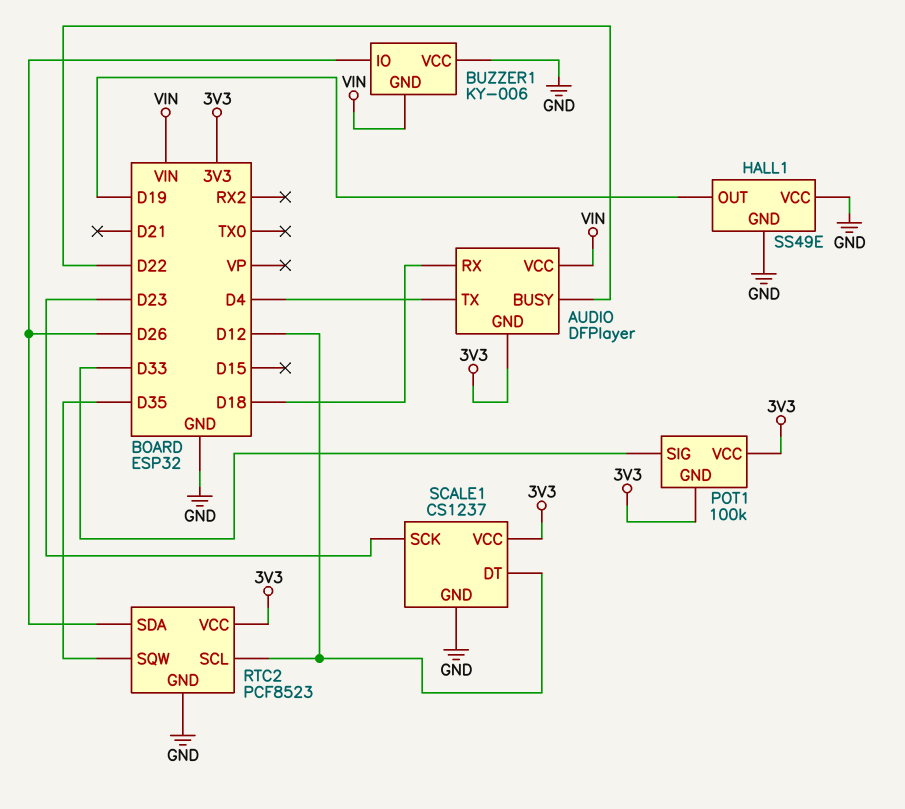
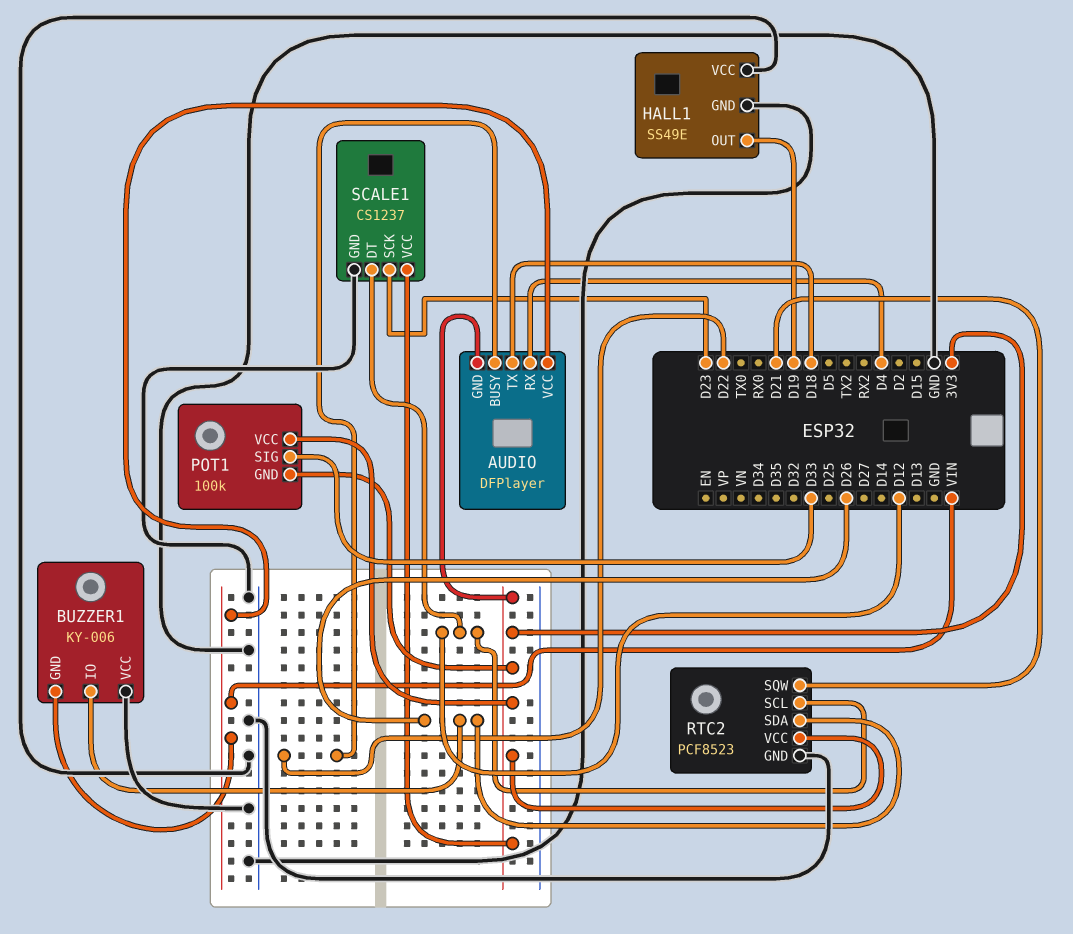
AUDIO pin RX: D18 -> D4
AUDIO pin TX: D4 -> D18
RTC2 pin SQW: D35 -> D21

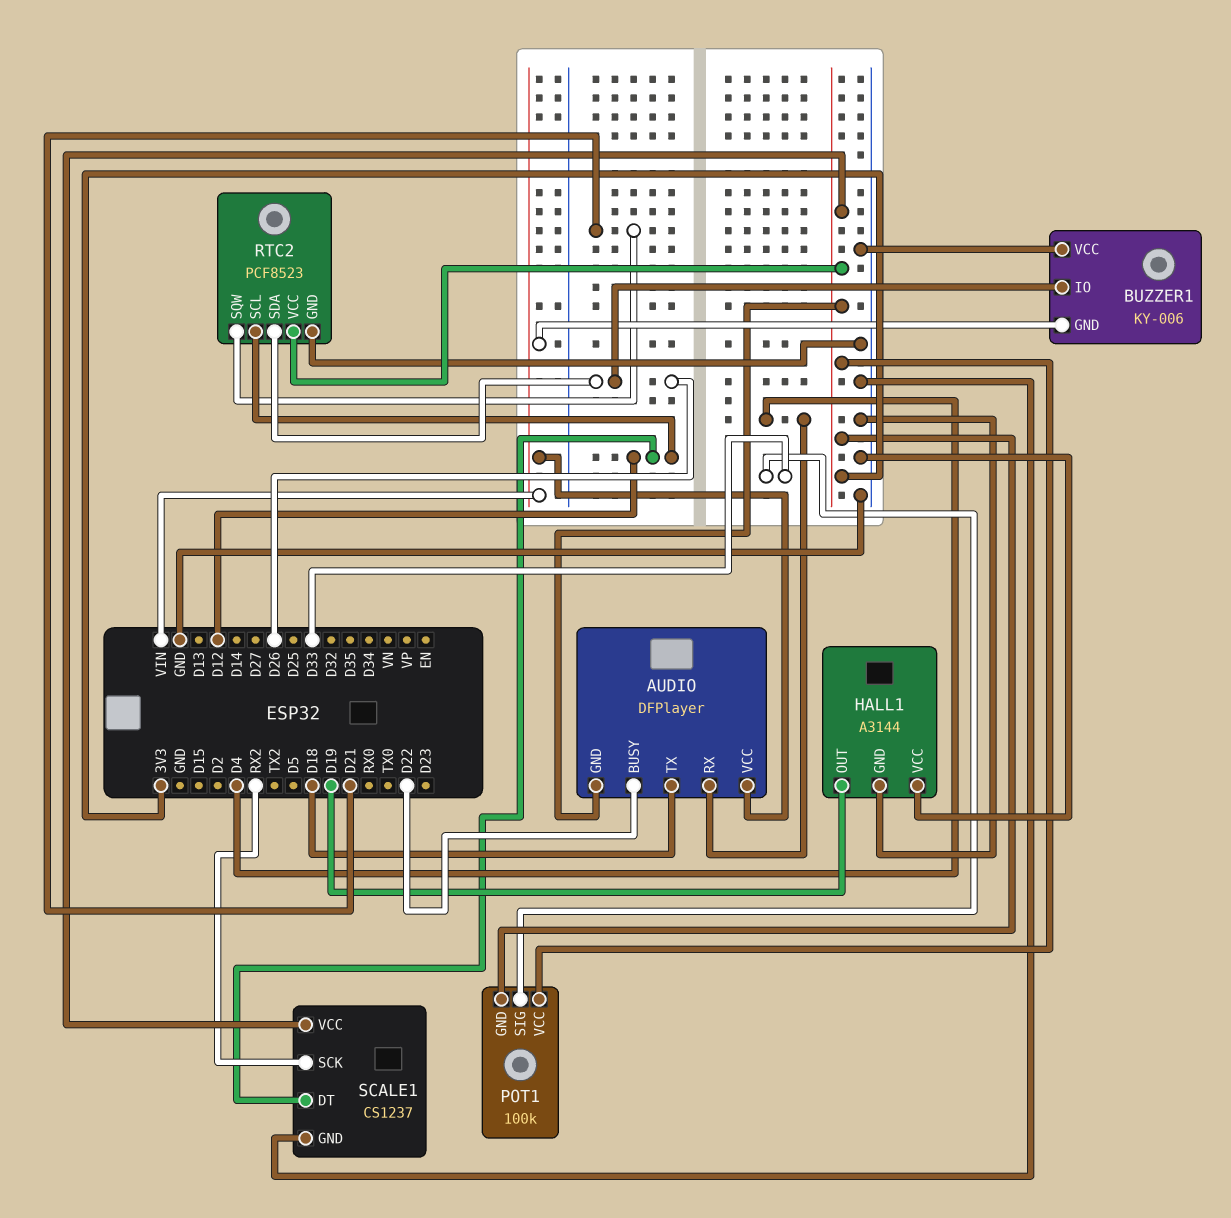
HALL1: SS49E -> A3144
SCALE1 pin SCK: D23 -> RX2

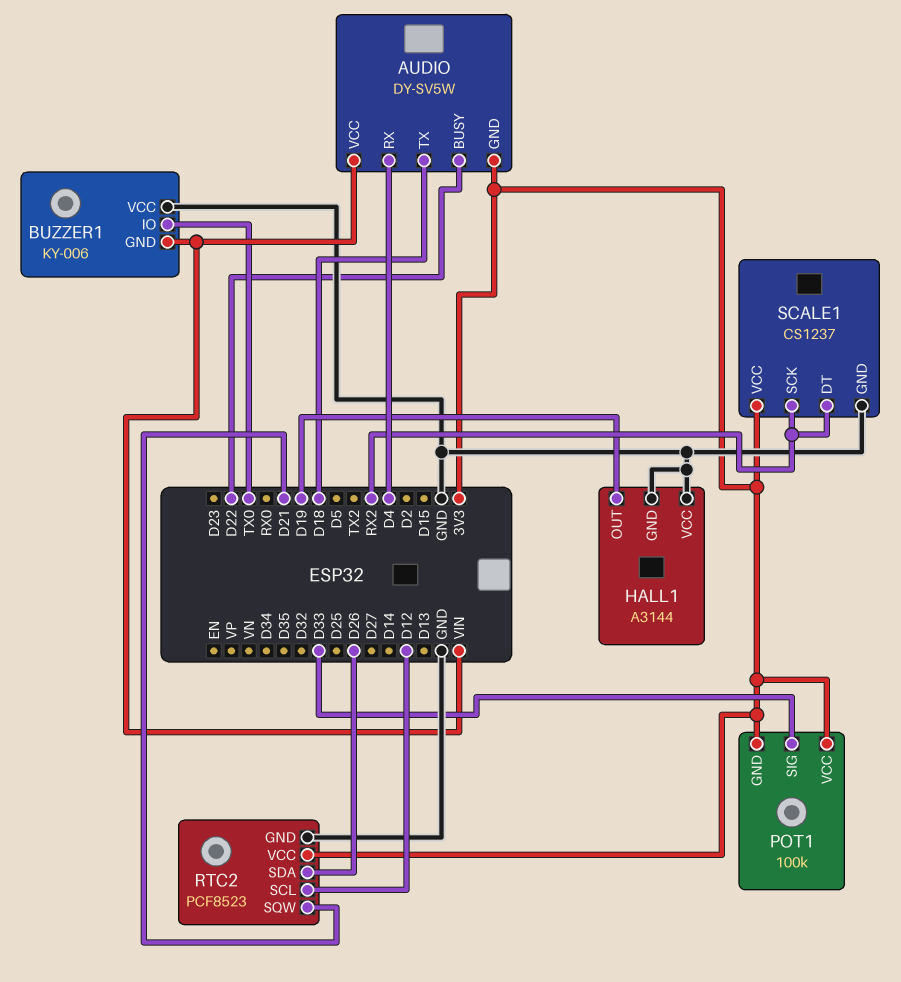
AUDIO: DFPlayer -> DY-SV5W
BUZZER1 pin IO: D26 -> TX0
SCALE1 pin DT: D12 -> RX2

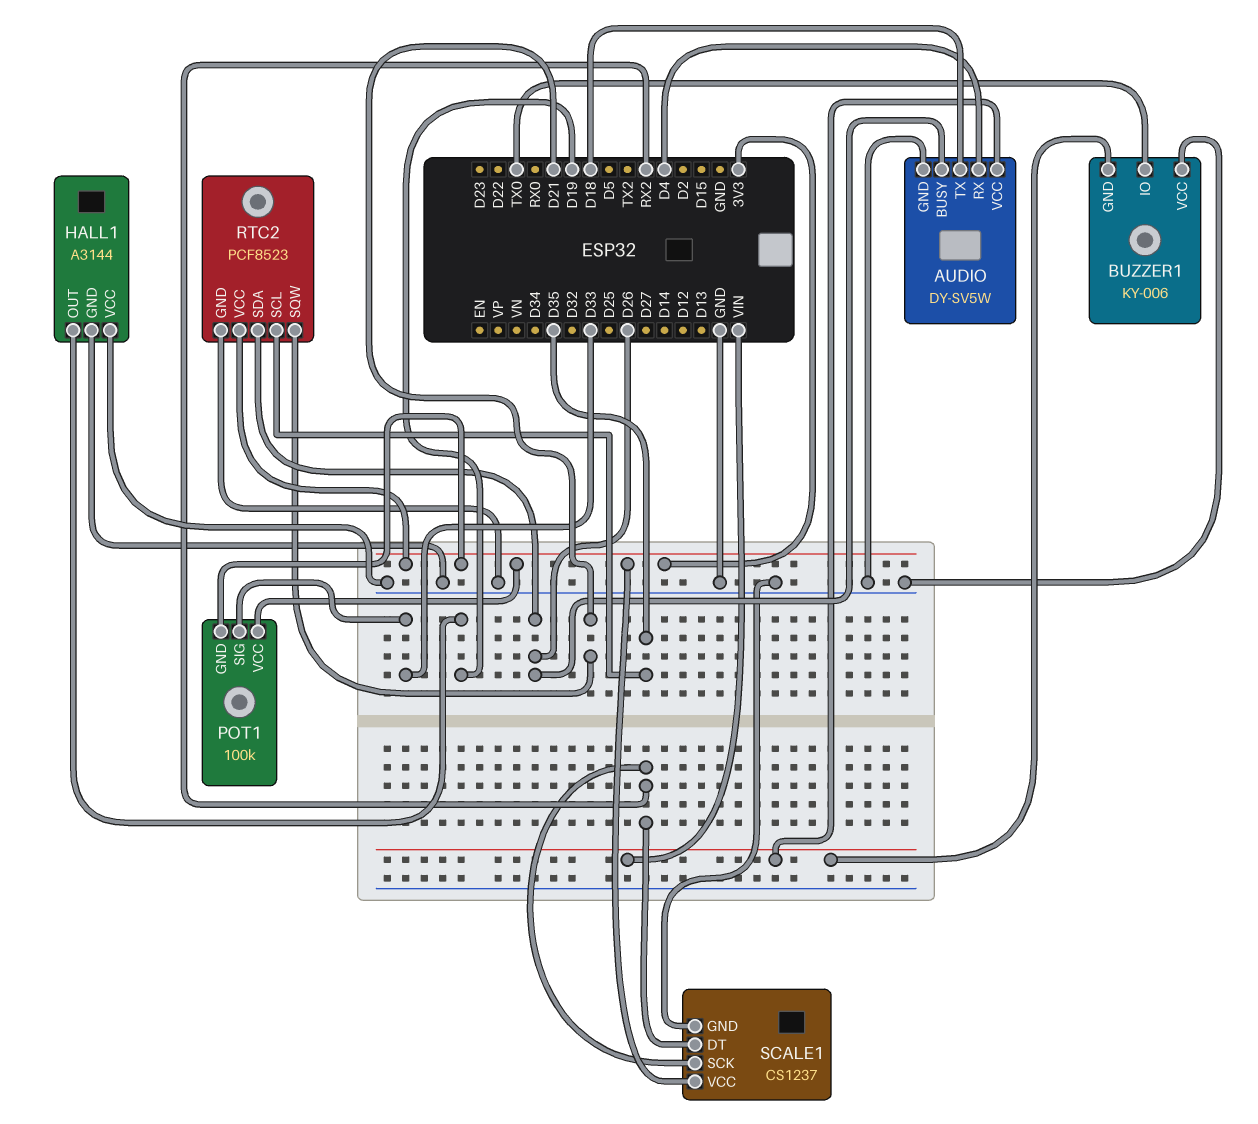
AUDIO pin BUSY: D22 -> D26
AUDIO pin GND: 3V3 -> GND
RTC2 pin SCL: D12 -> D35

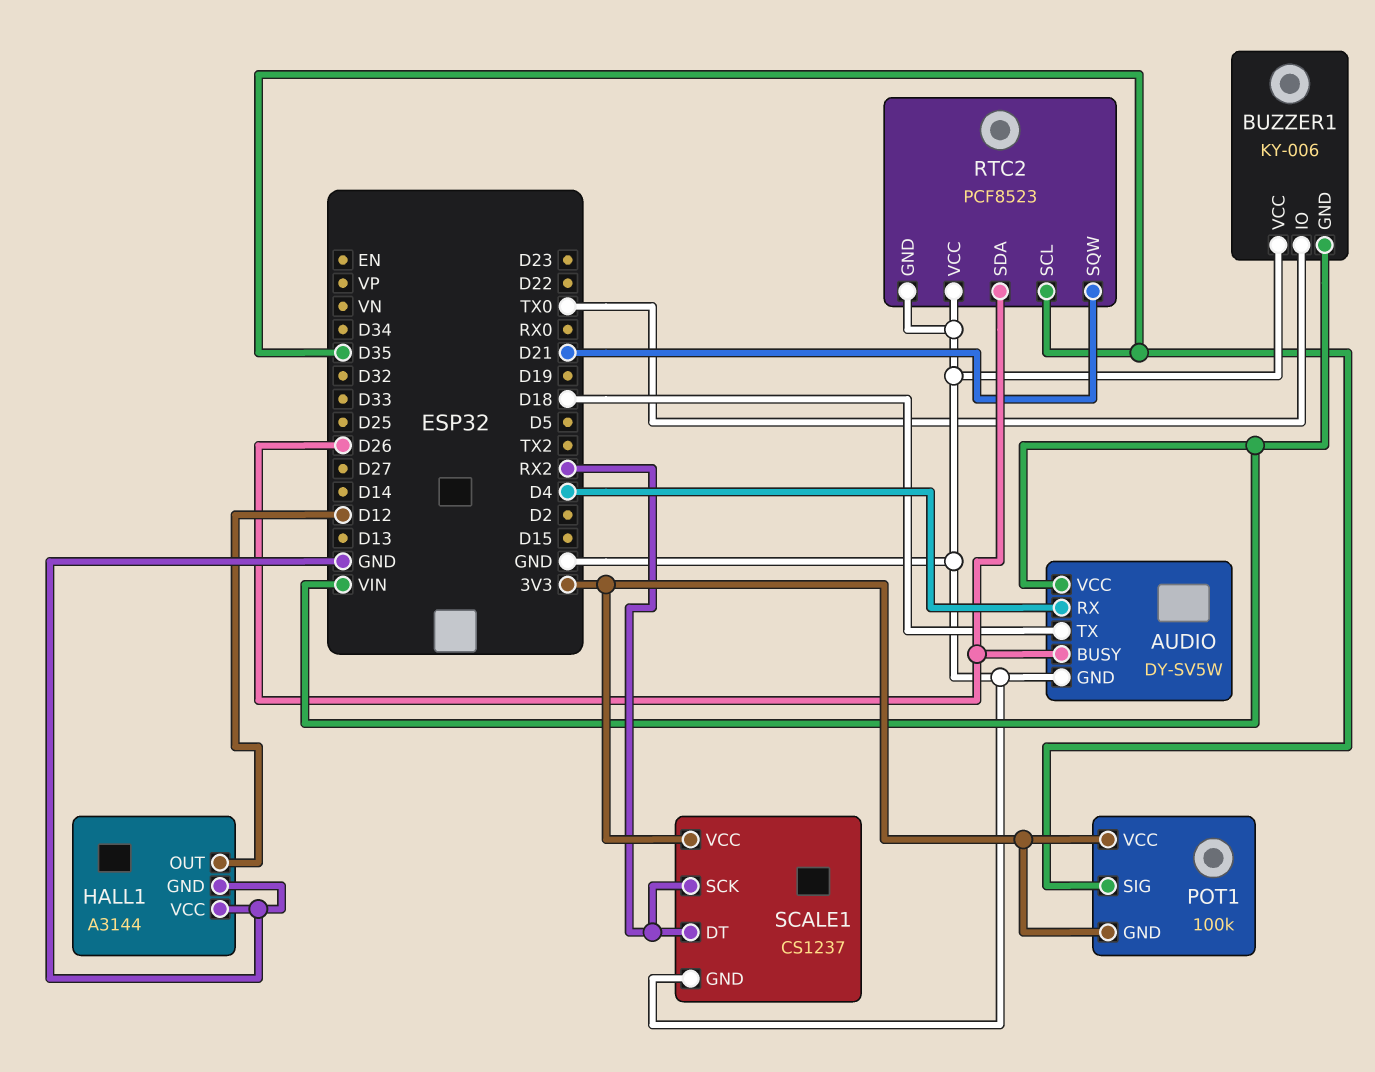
HALL1 pin OUT: D19 -> D12
POT1 pin SIG: D33 -> D35
RTC2 pin VCC: 3V3 -> GND

